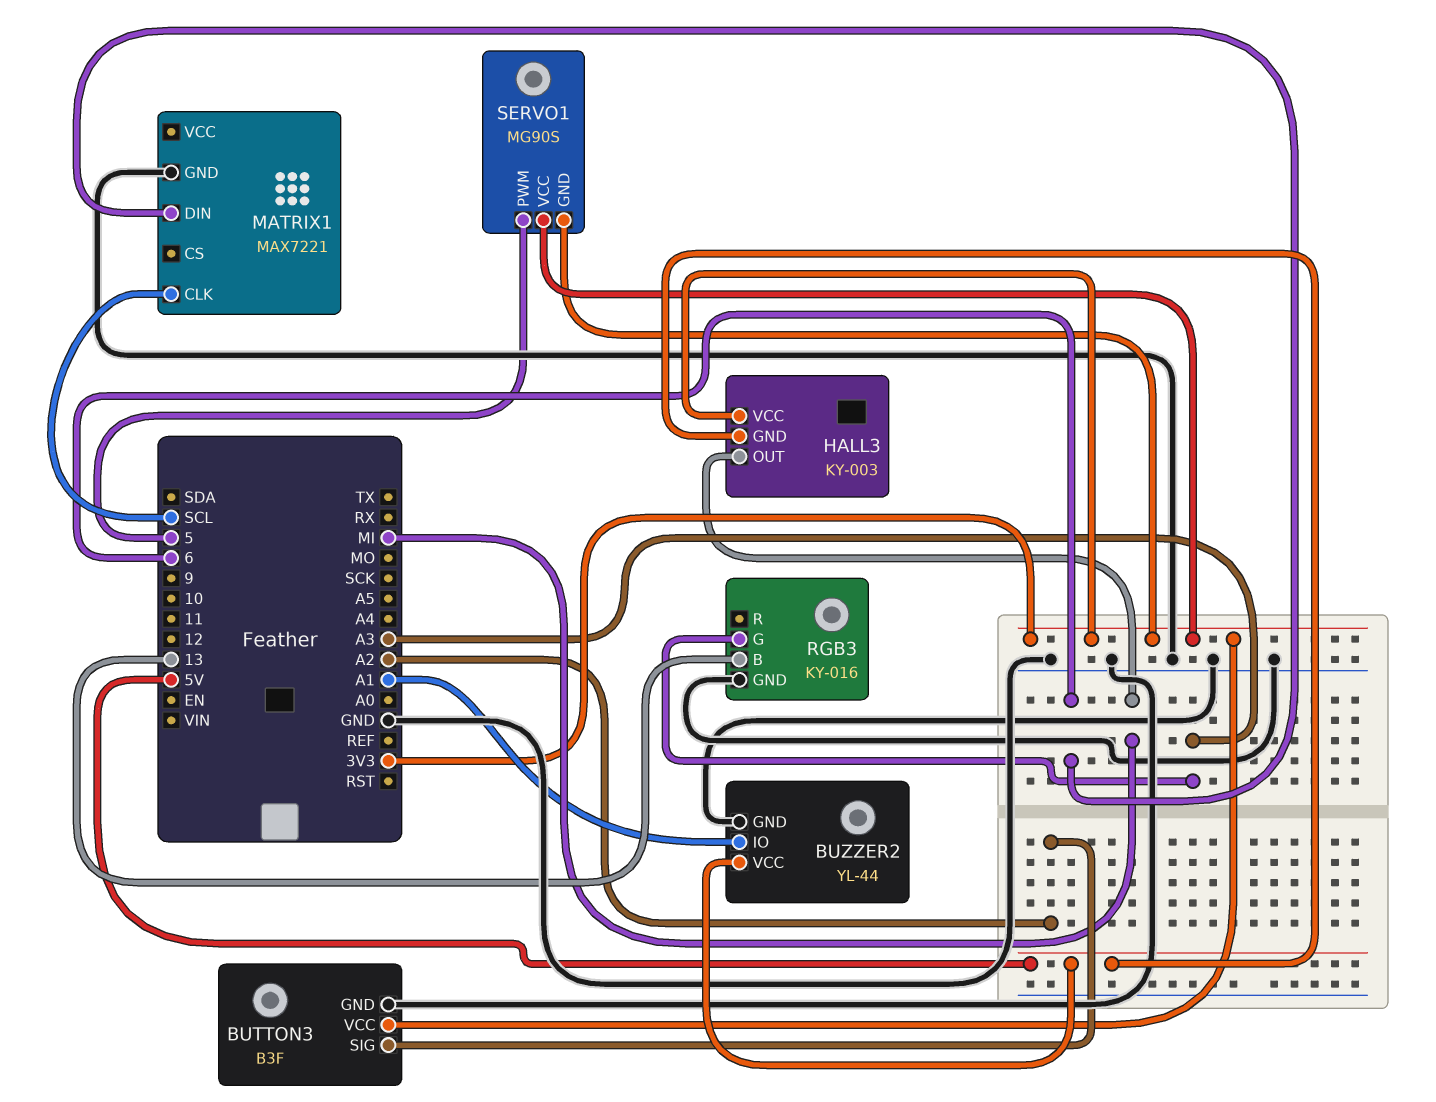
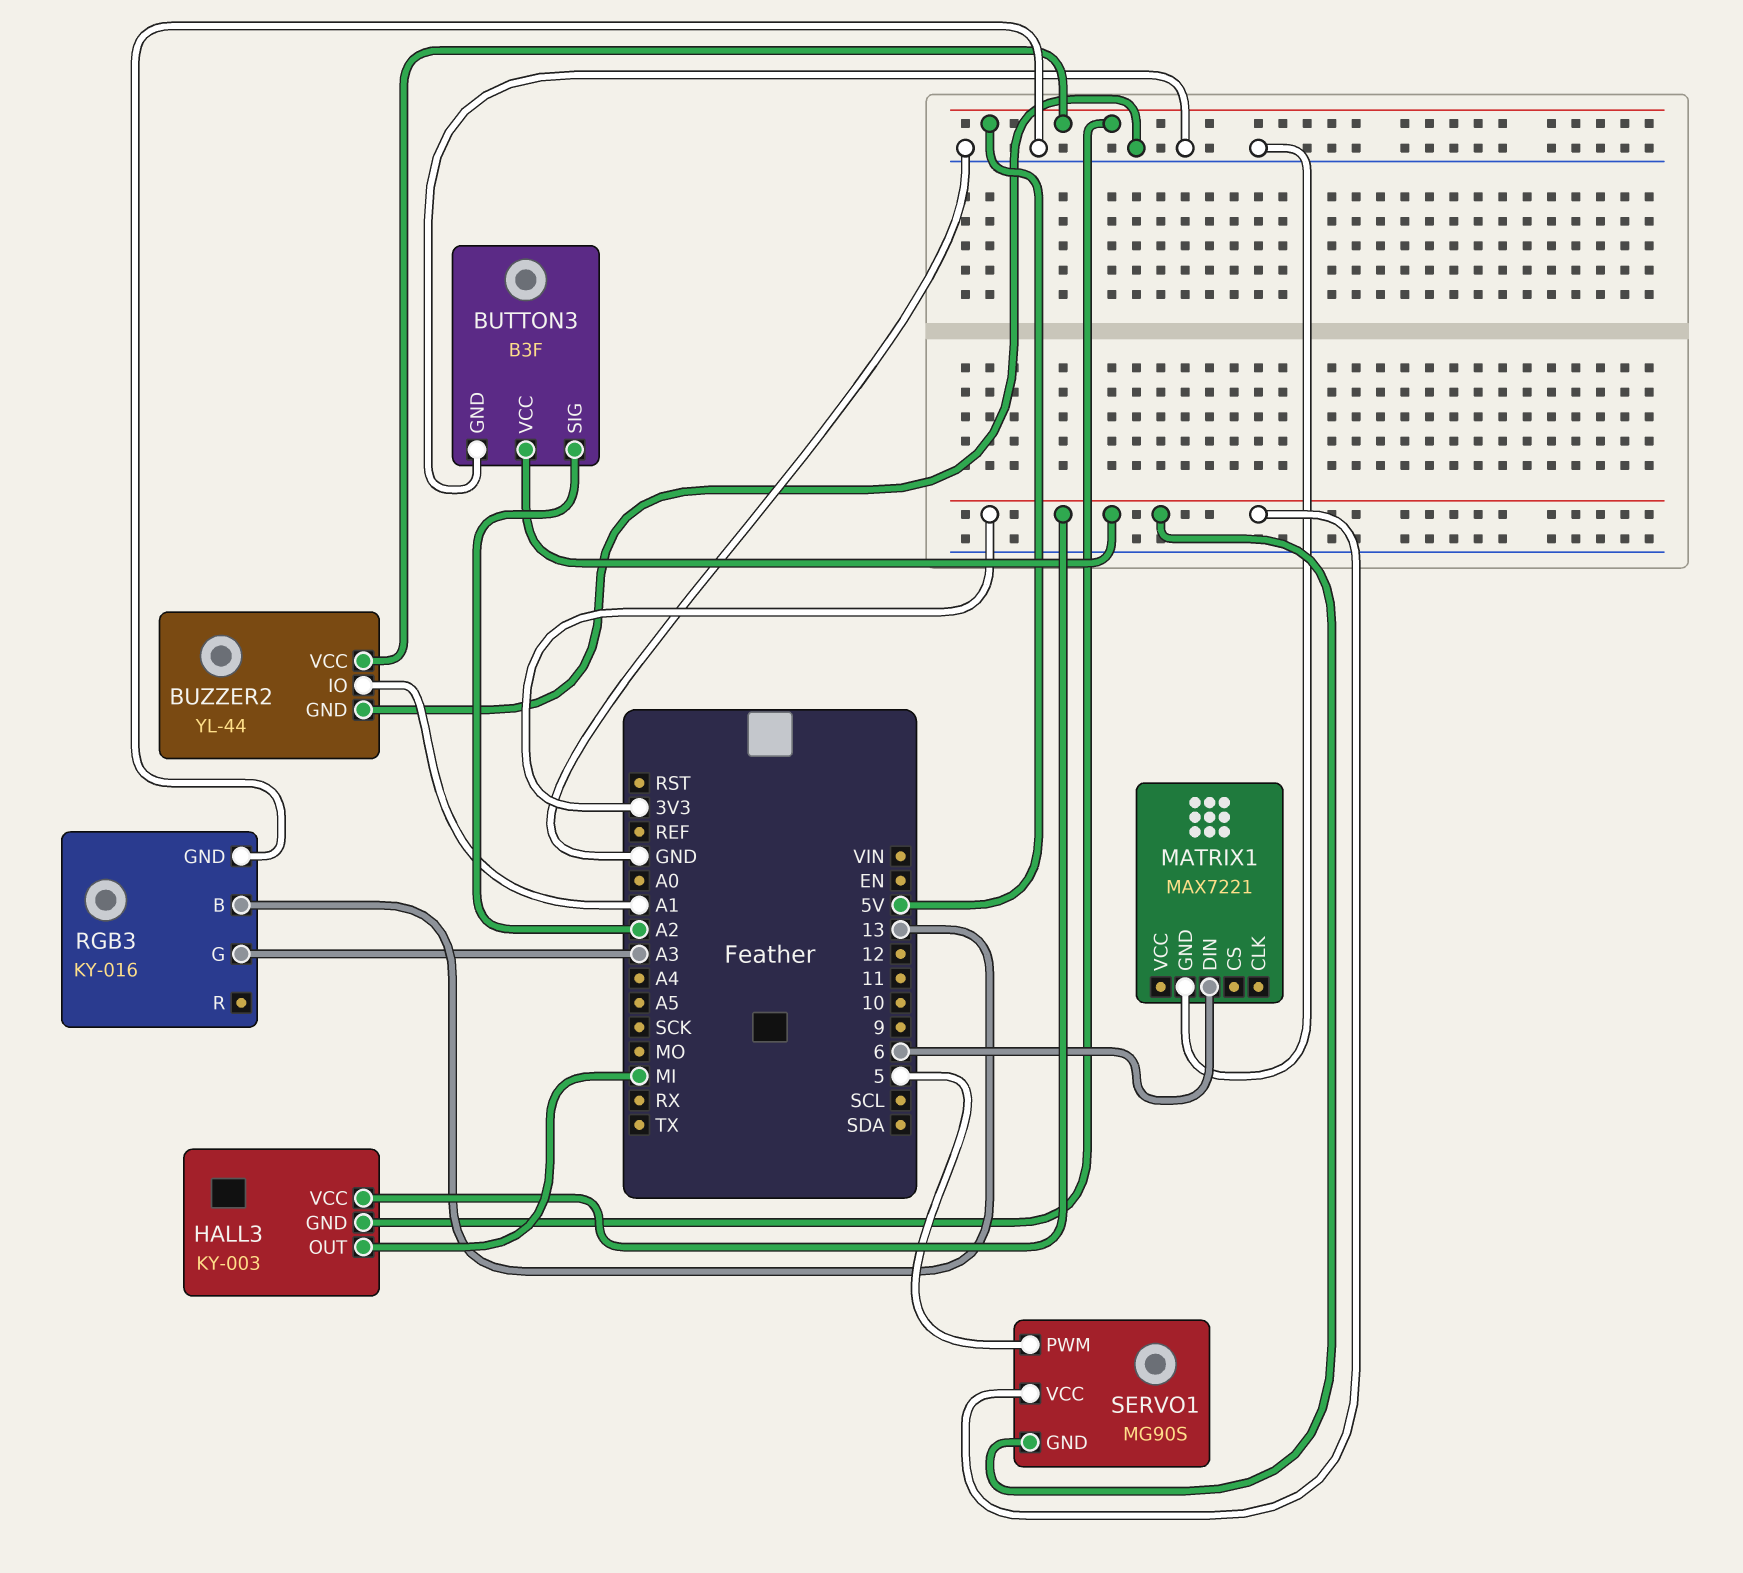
MATRIX1 pin CLK: SCL -> none

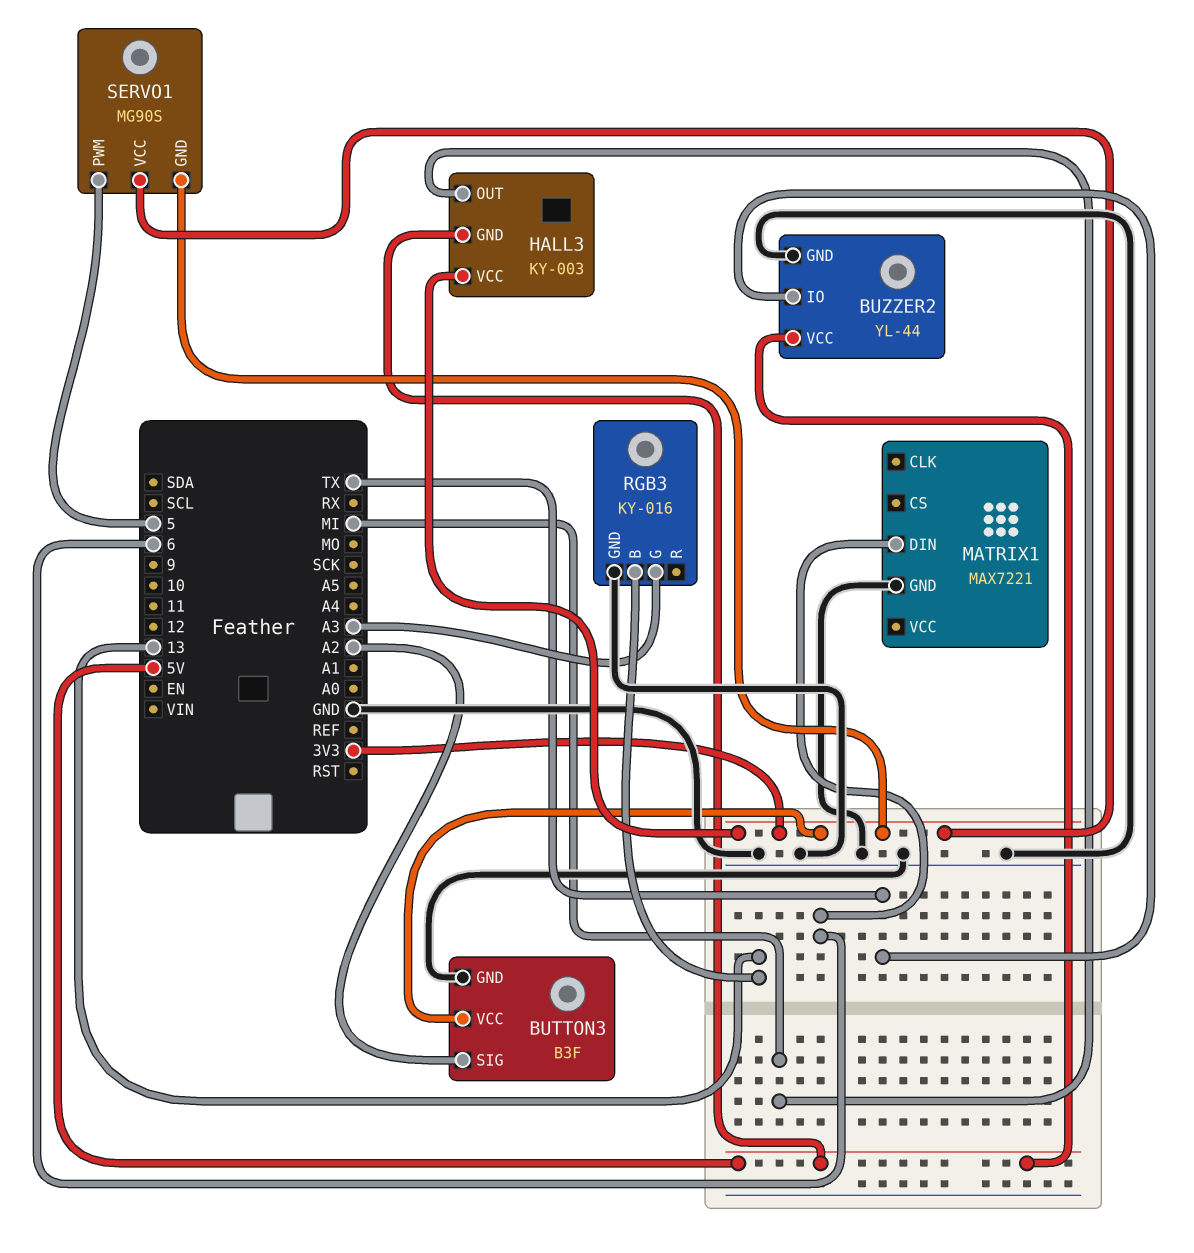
BUZZER2 pin IO: A1 -> TX

